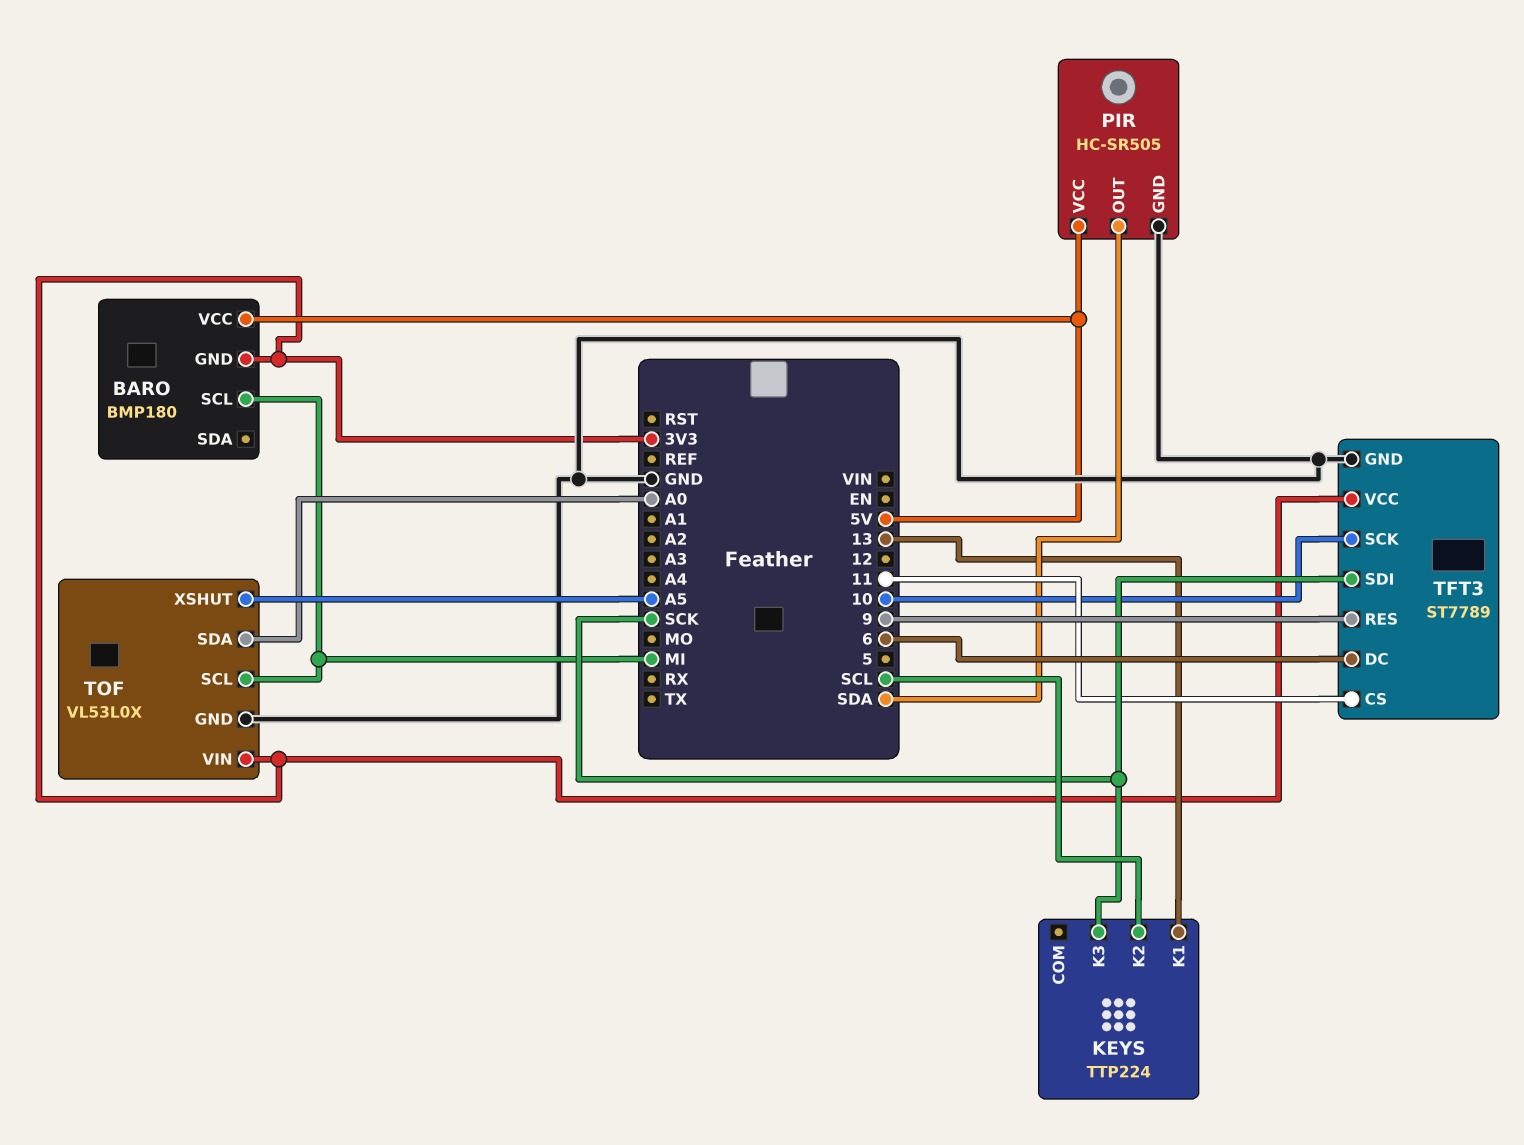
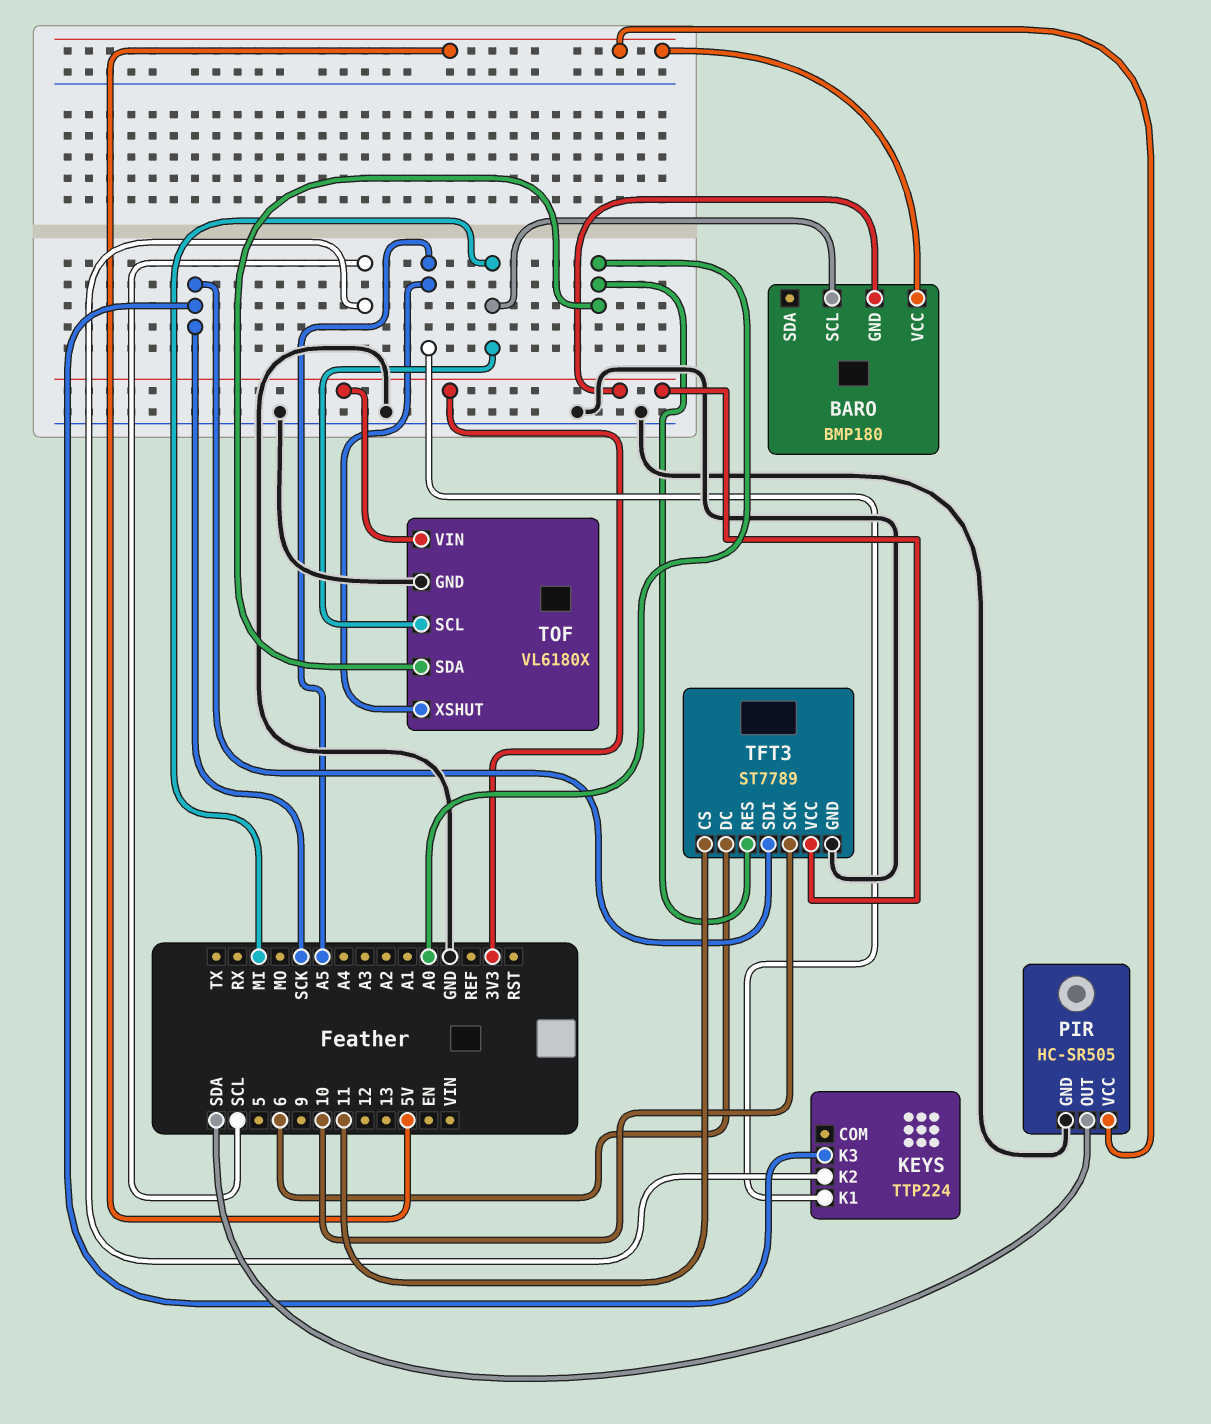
KEYS pin K1: 13 -> A5
TFT3 pin RES: 9 -> A0
TOF: VL53L0X -> VL6180X

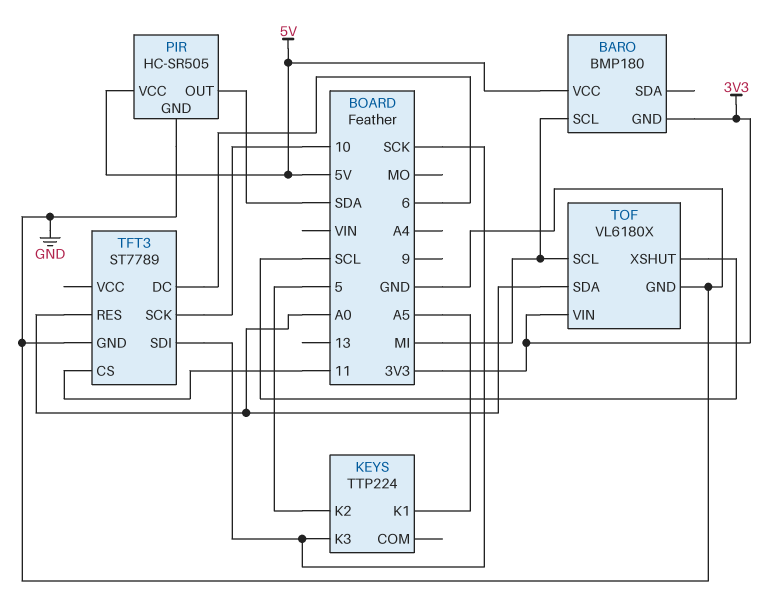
KEYS pin K2: SCL -> 5
TFT3 pin VCC: 3V3 -> none
TOF pin XSHUT: A5 -> SCL

